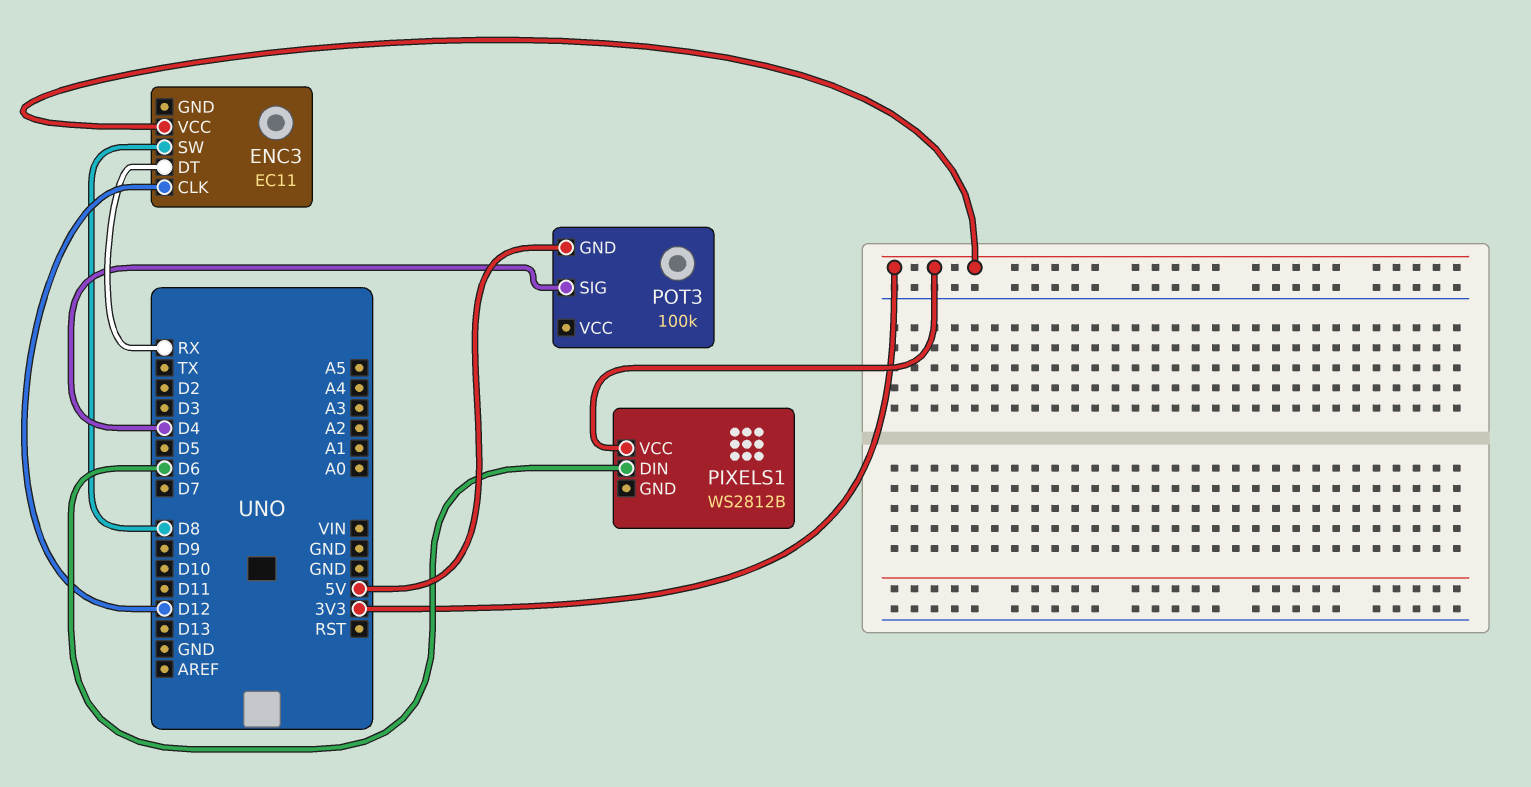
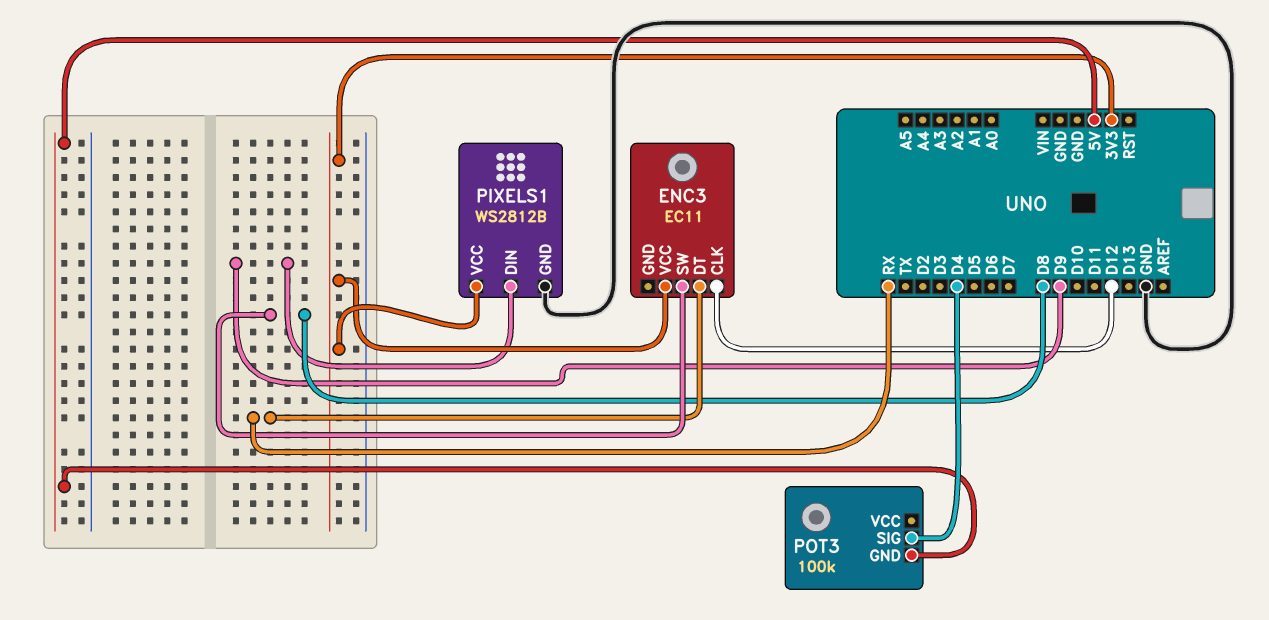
PIXELS1 pin DIN: D6 -> D9
PIXELS1 pin GND: none -> GND

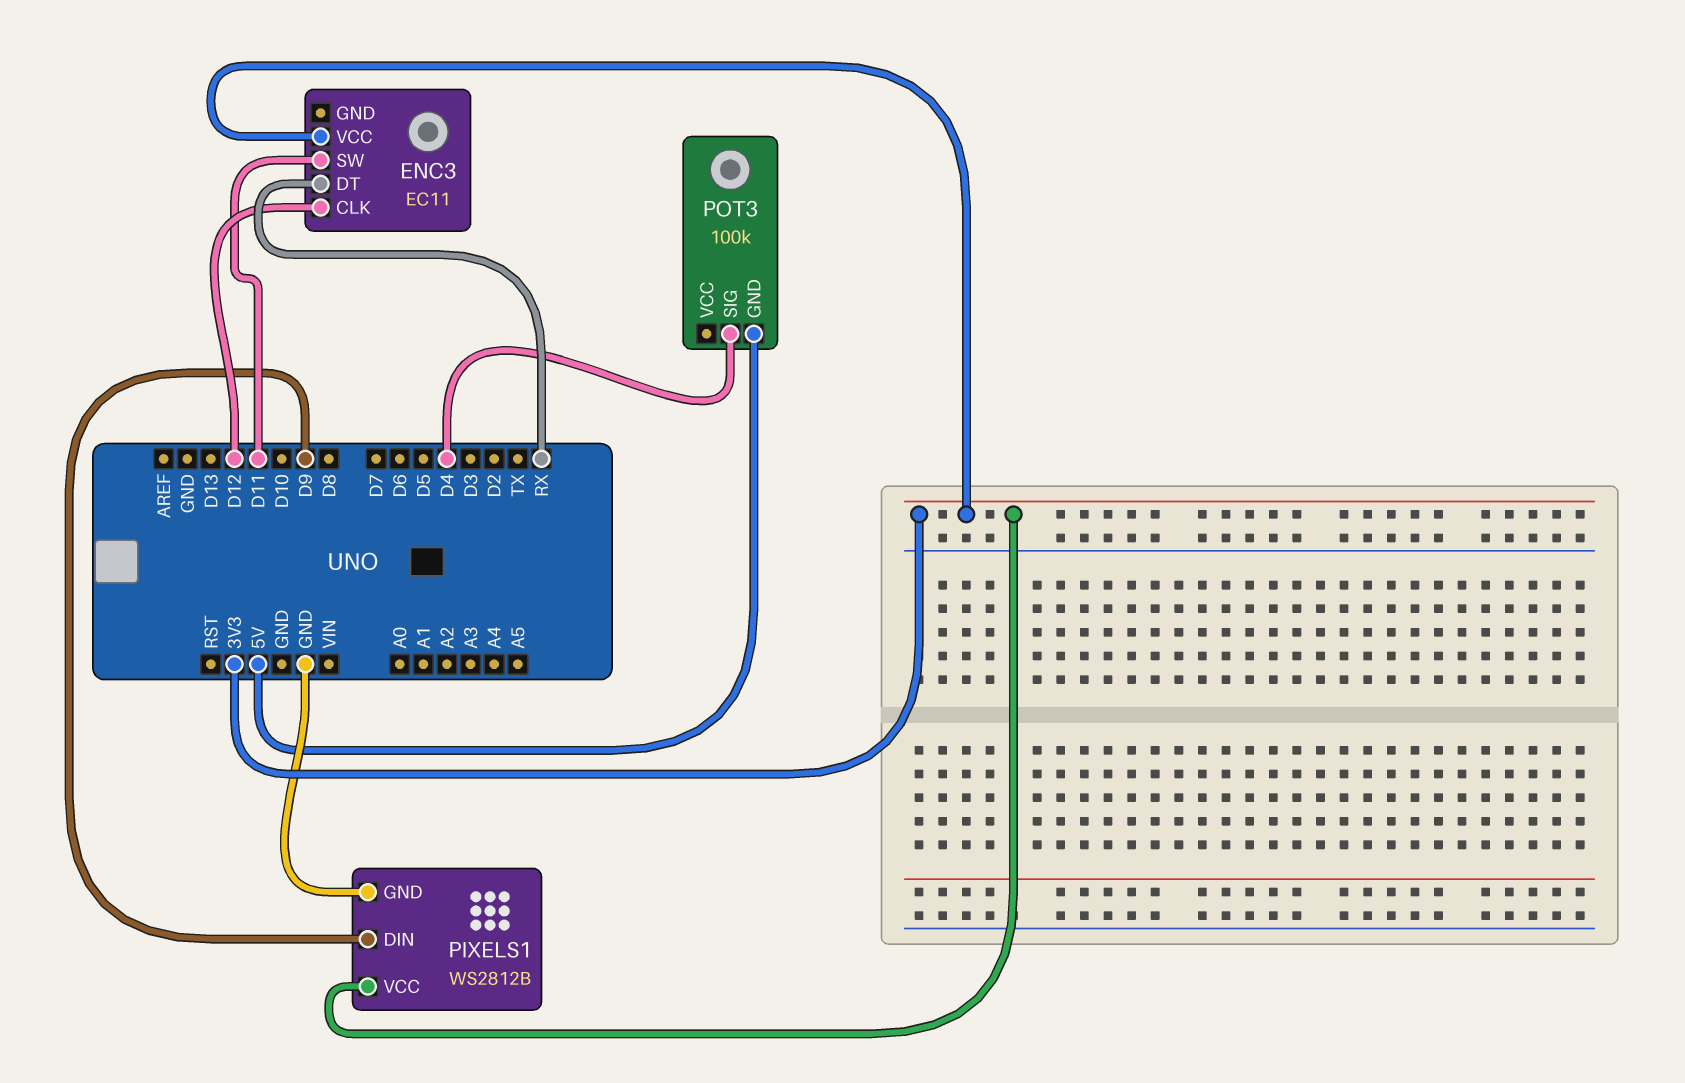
ENC3 pin SW: D8 -> D11

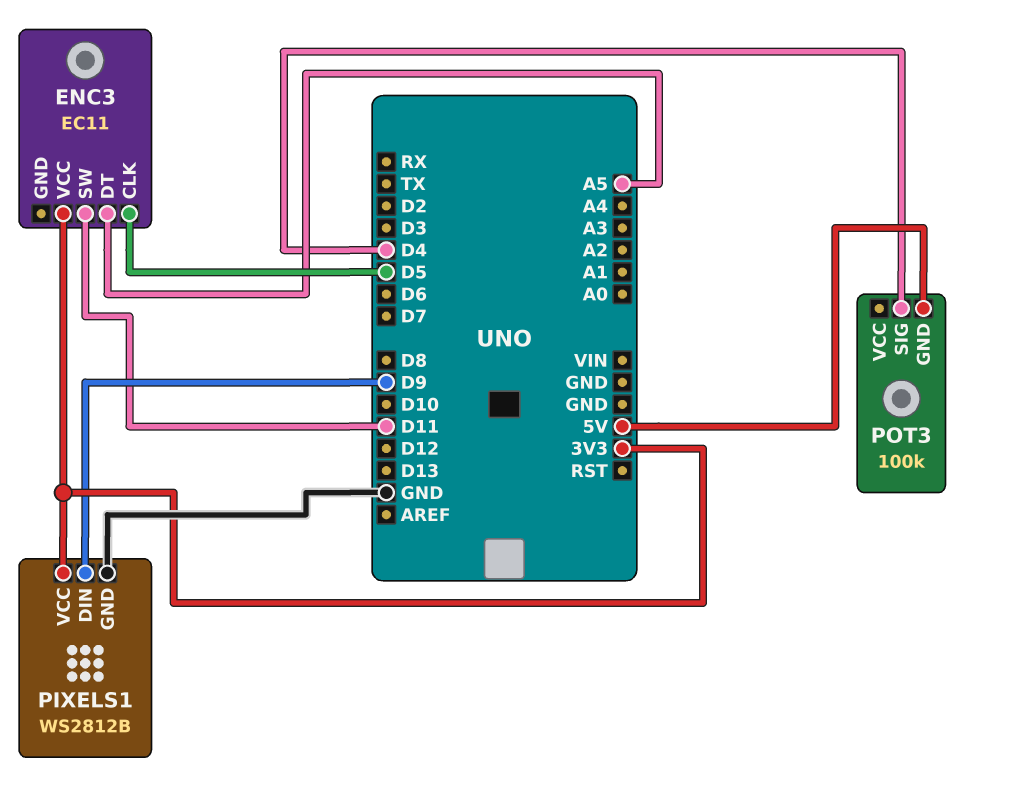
ENC3 pin CLK: D12 -> D5
ENC3 pin DT: RX -> A5

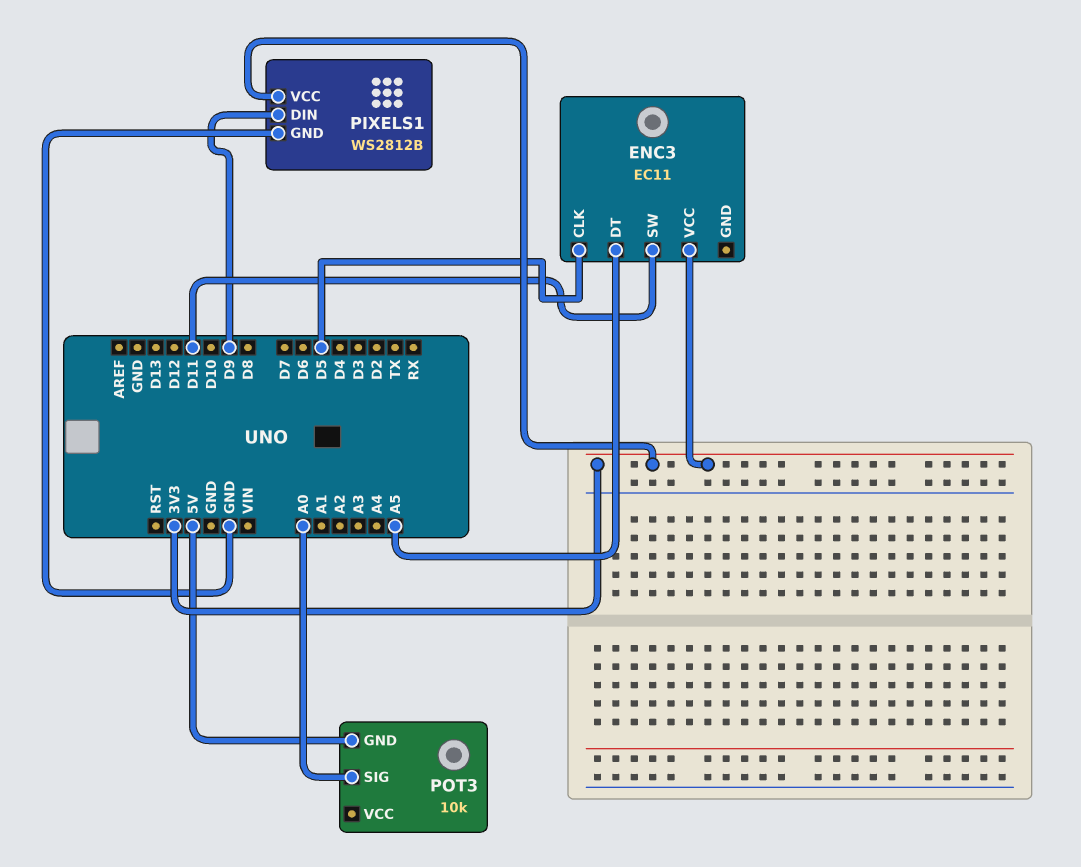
POT3: 100k -> 10k
POT3 pin SIG: D4 -> A0

